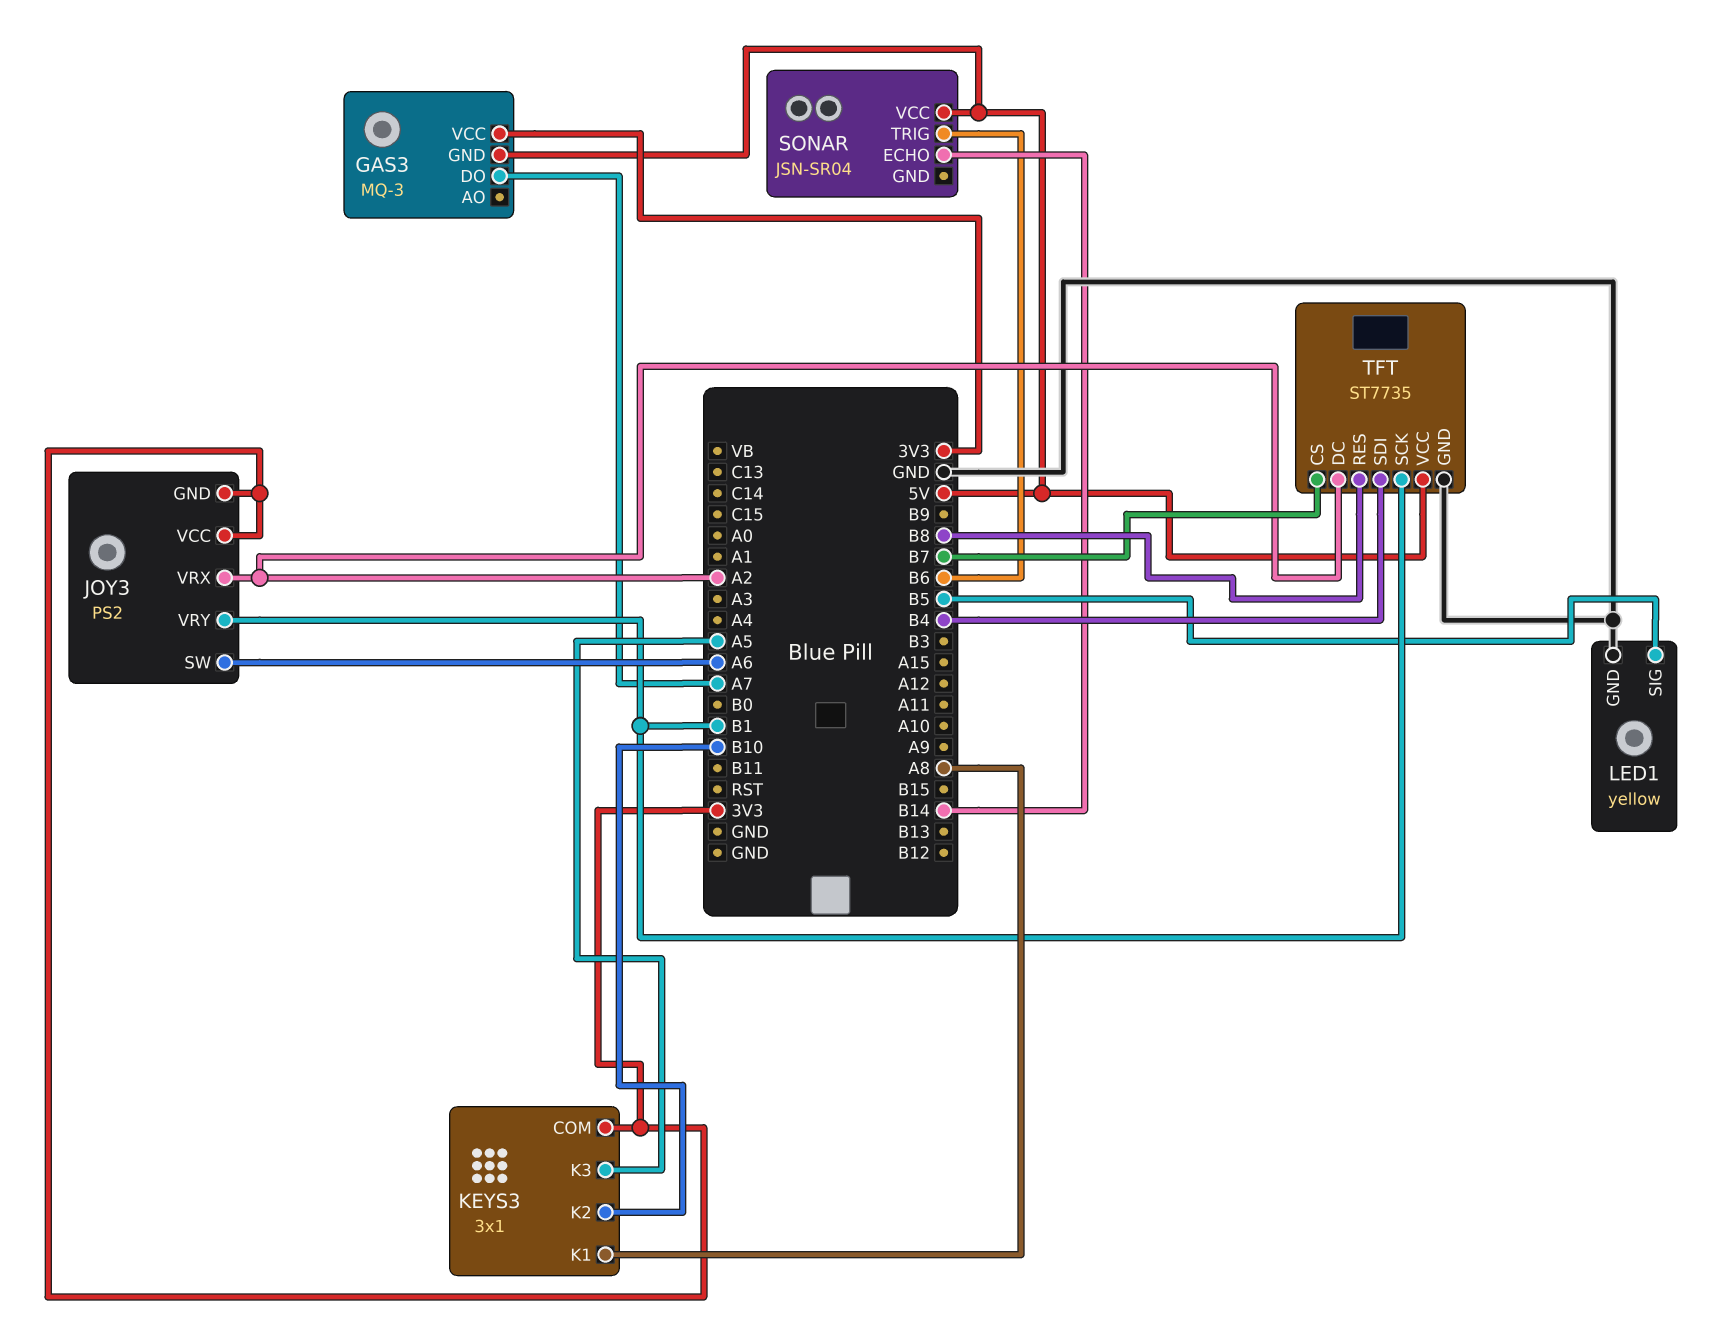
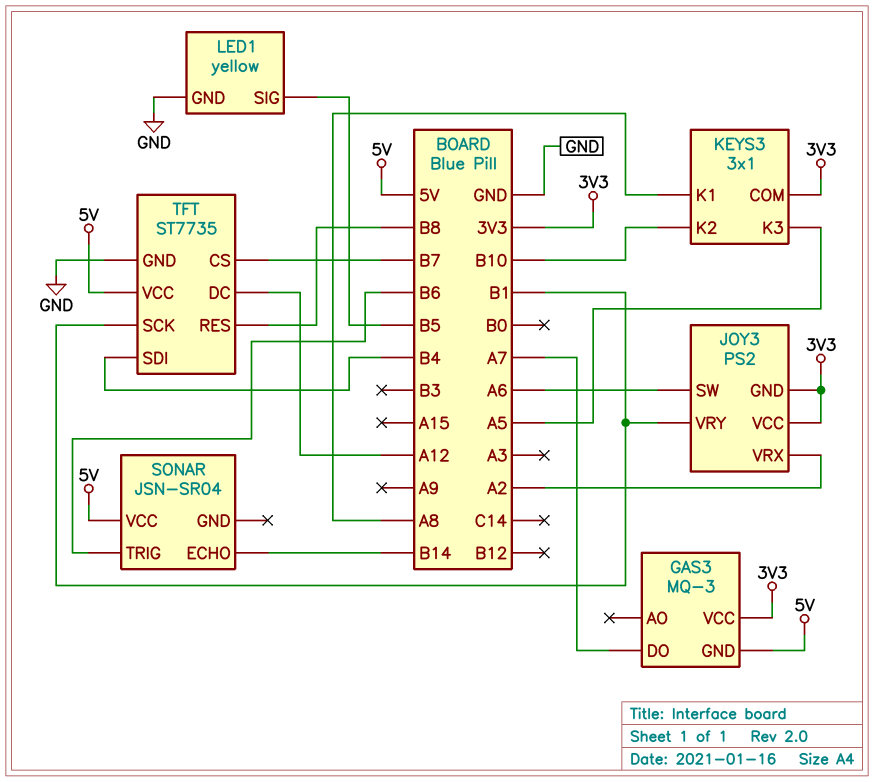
TFT pin DC: A2 -> A12

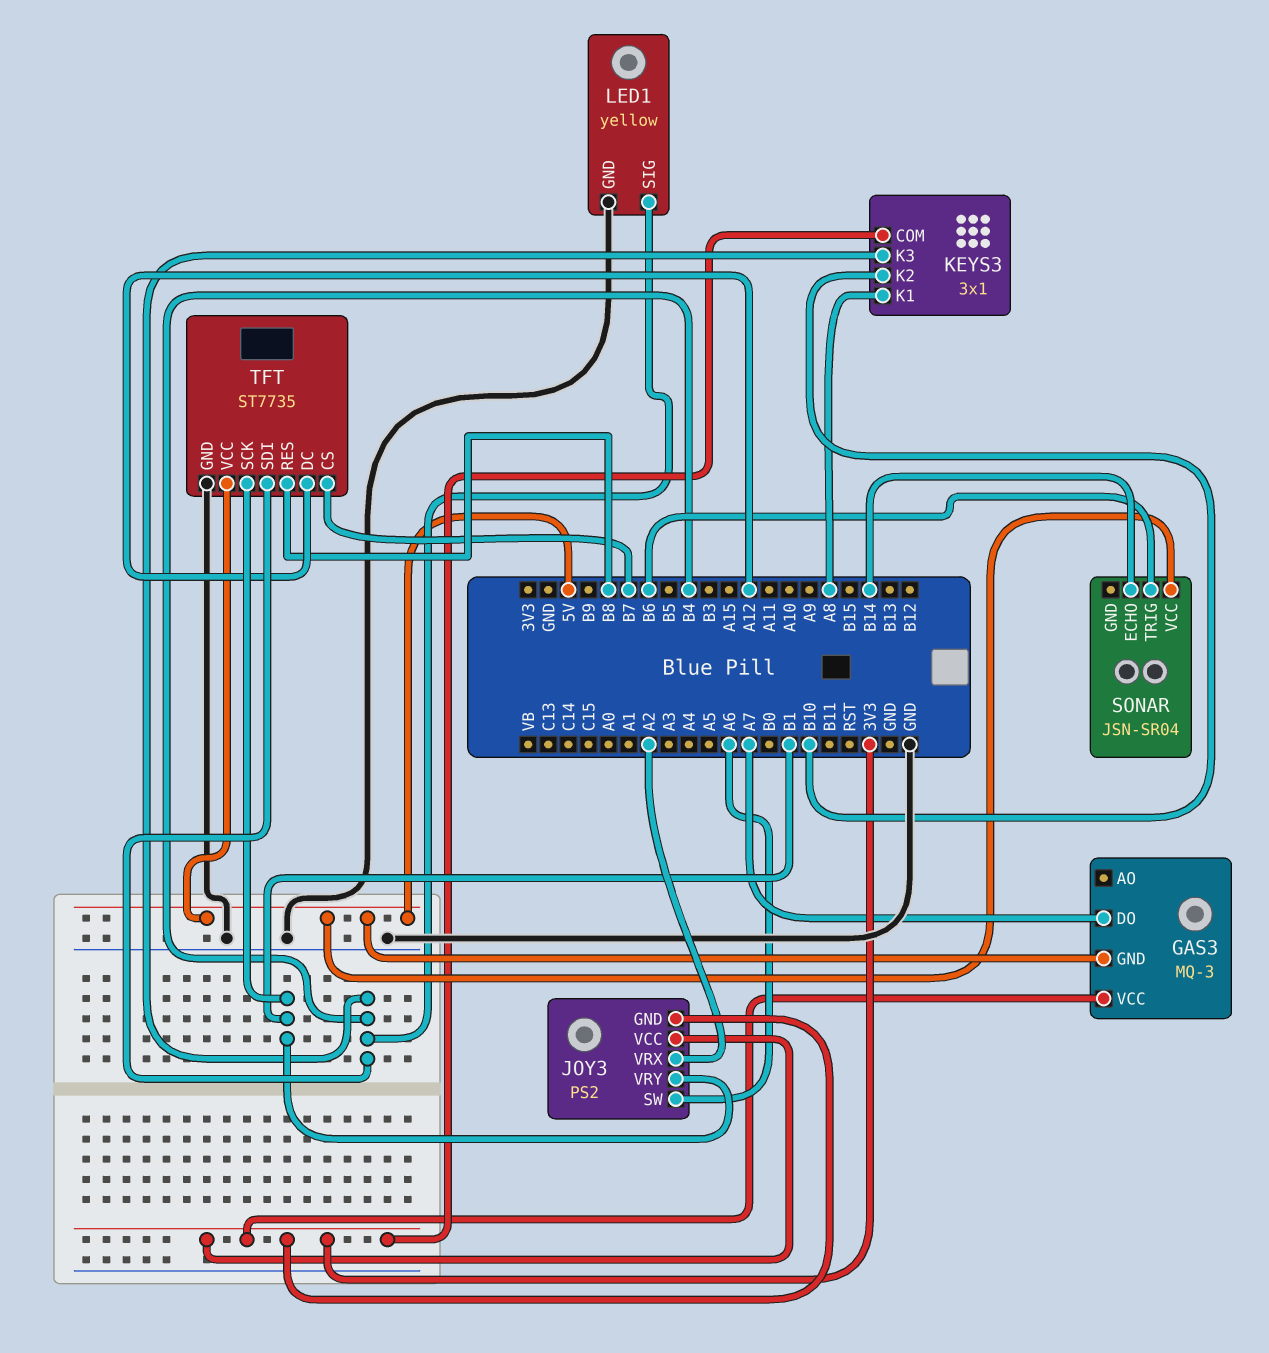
KEYS3 pin K3: A5 -> B4
LED1 pin SIG: B5 -> B4

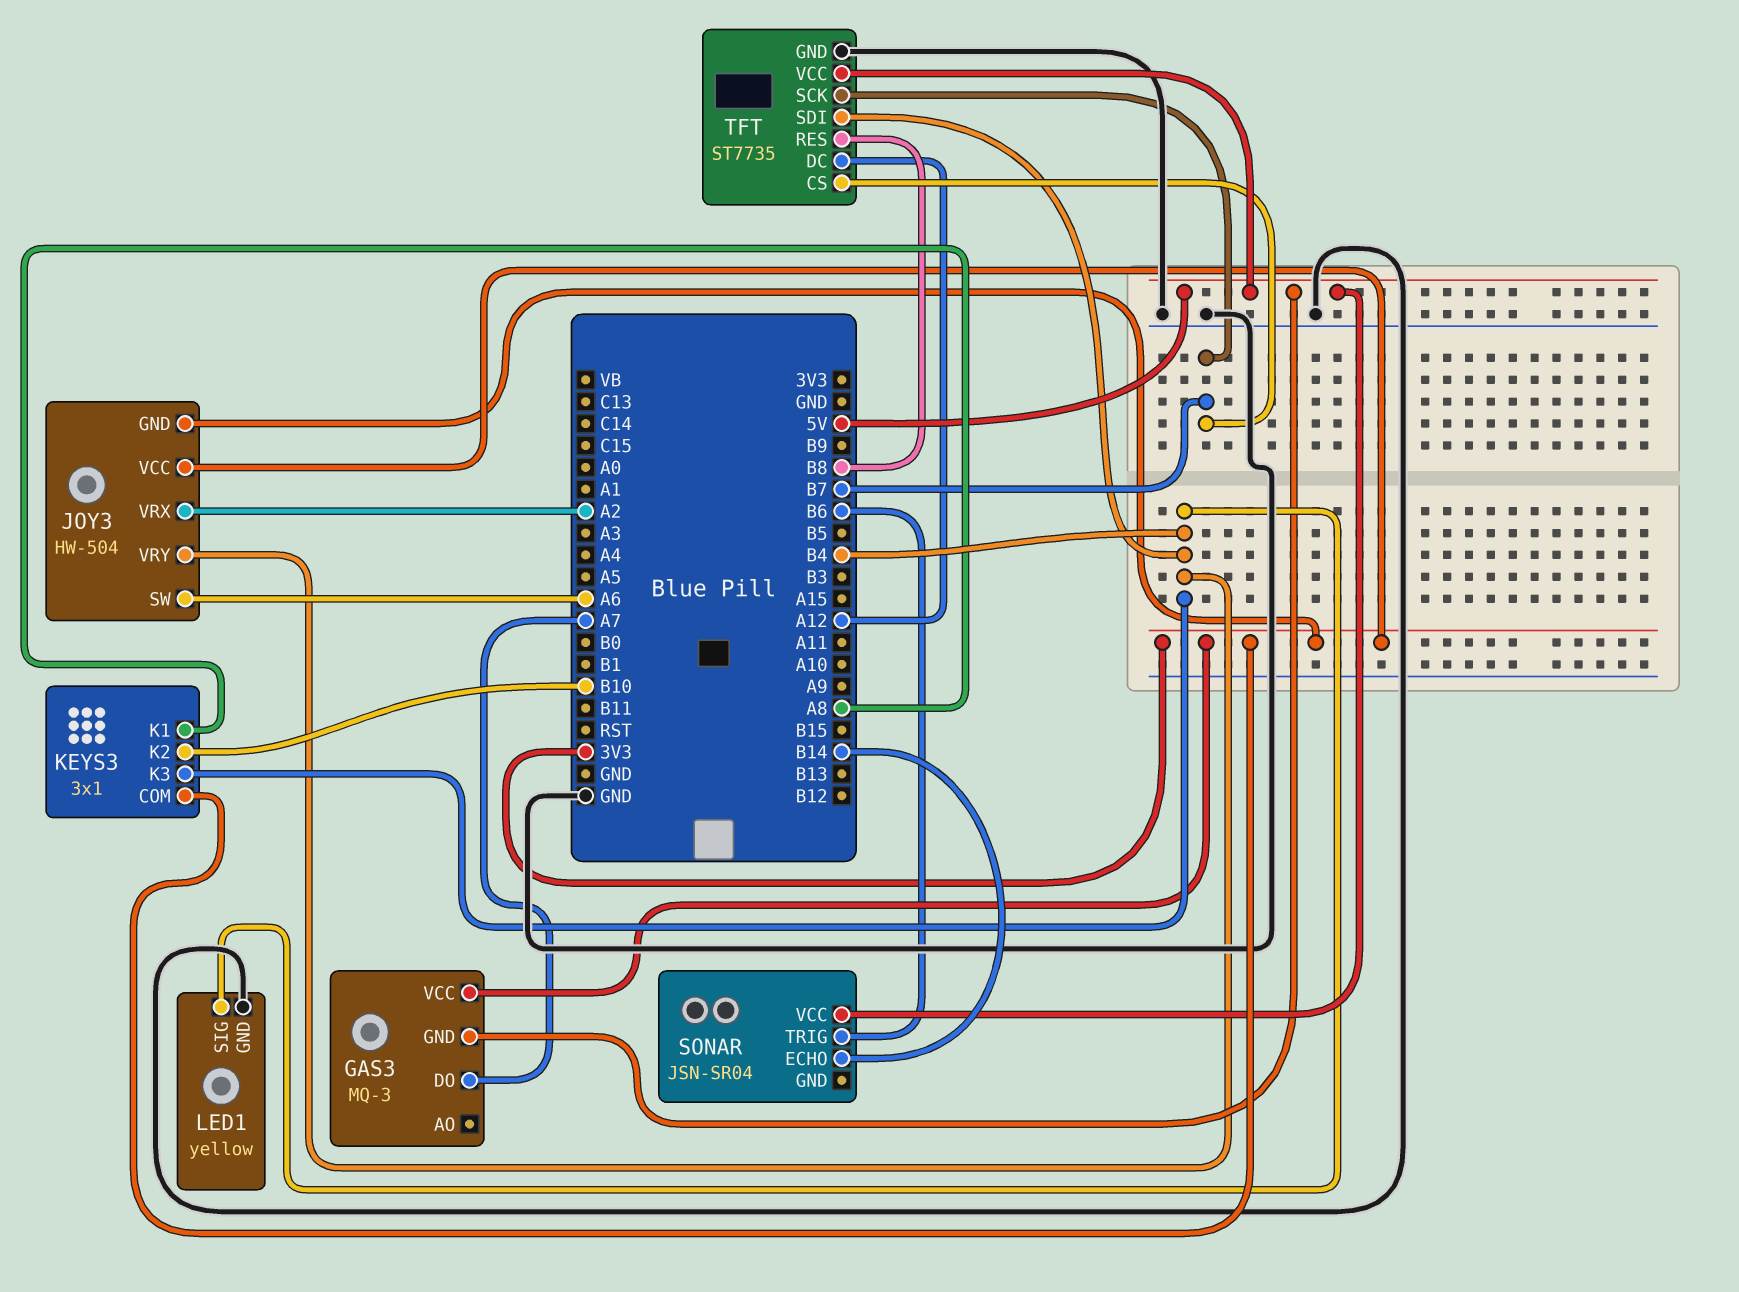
JOY3: PS2 -> HW-504
JOY3 pin VRY: B1 -> B4
TFT pin SCK: B1 -> B7

